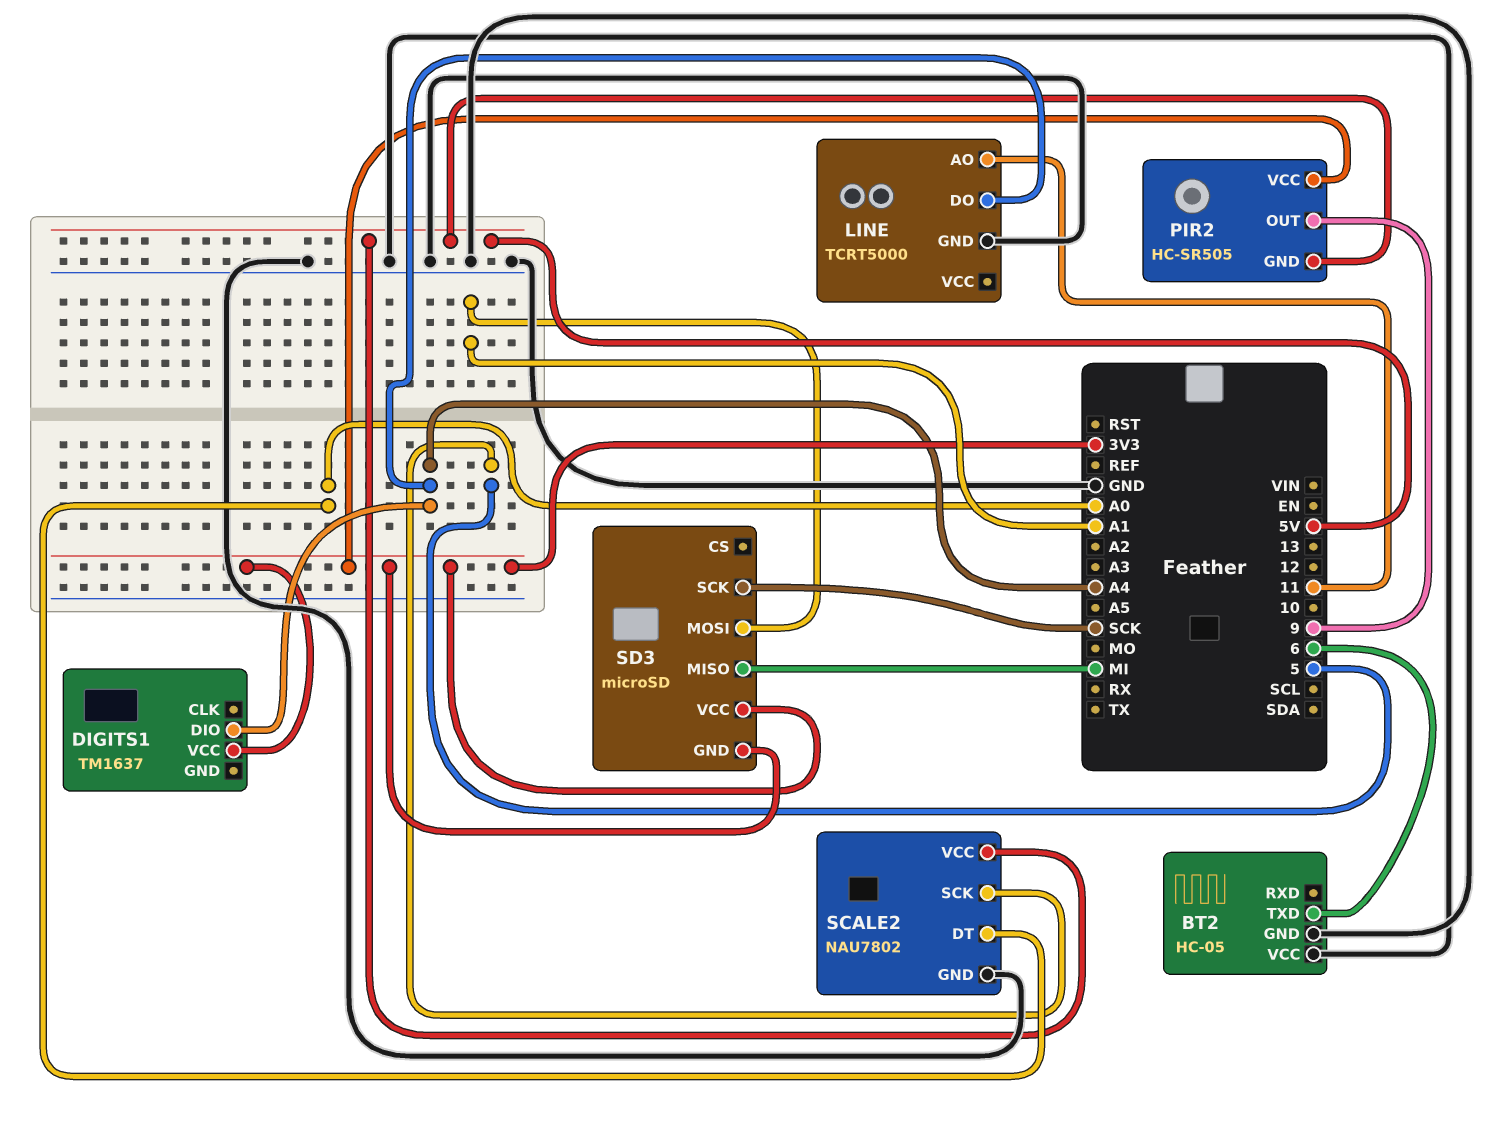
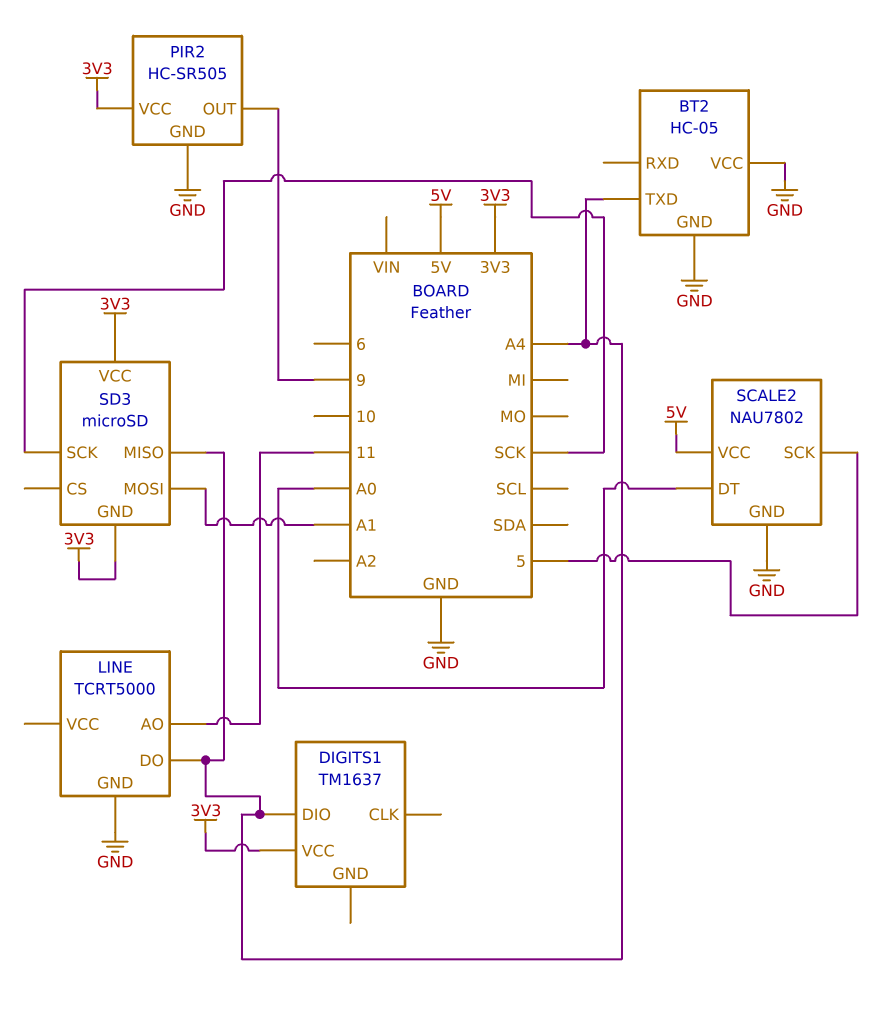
BT2 pin TXD: 6 -> A4
PIR2 pin GND: 5V -> GND
SD3 pin MISO: MI -> A4

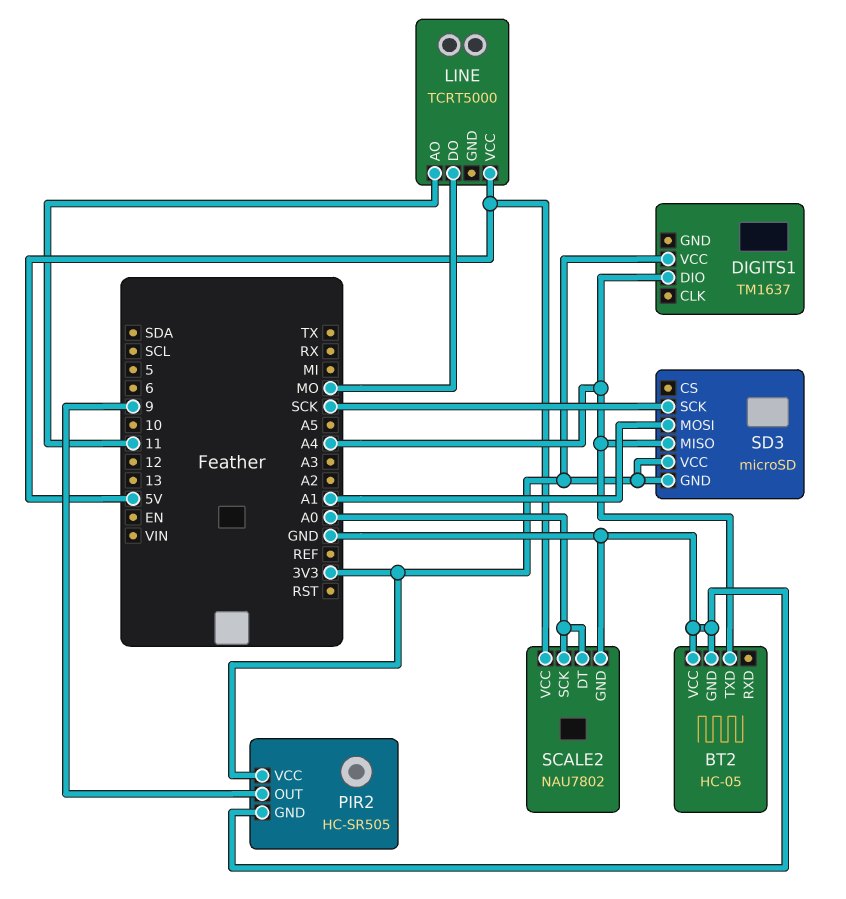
LINE pin DO: A4 -> MO
LINE pin GND: GND -> none
LINE pin VCC: none -> 5V
SCALE2 pin SCK: 5 -> A0

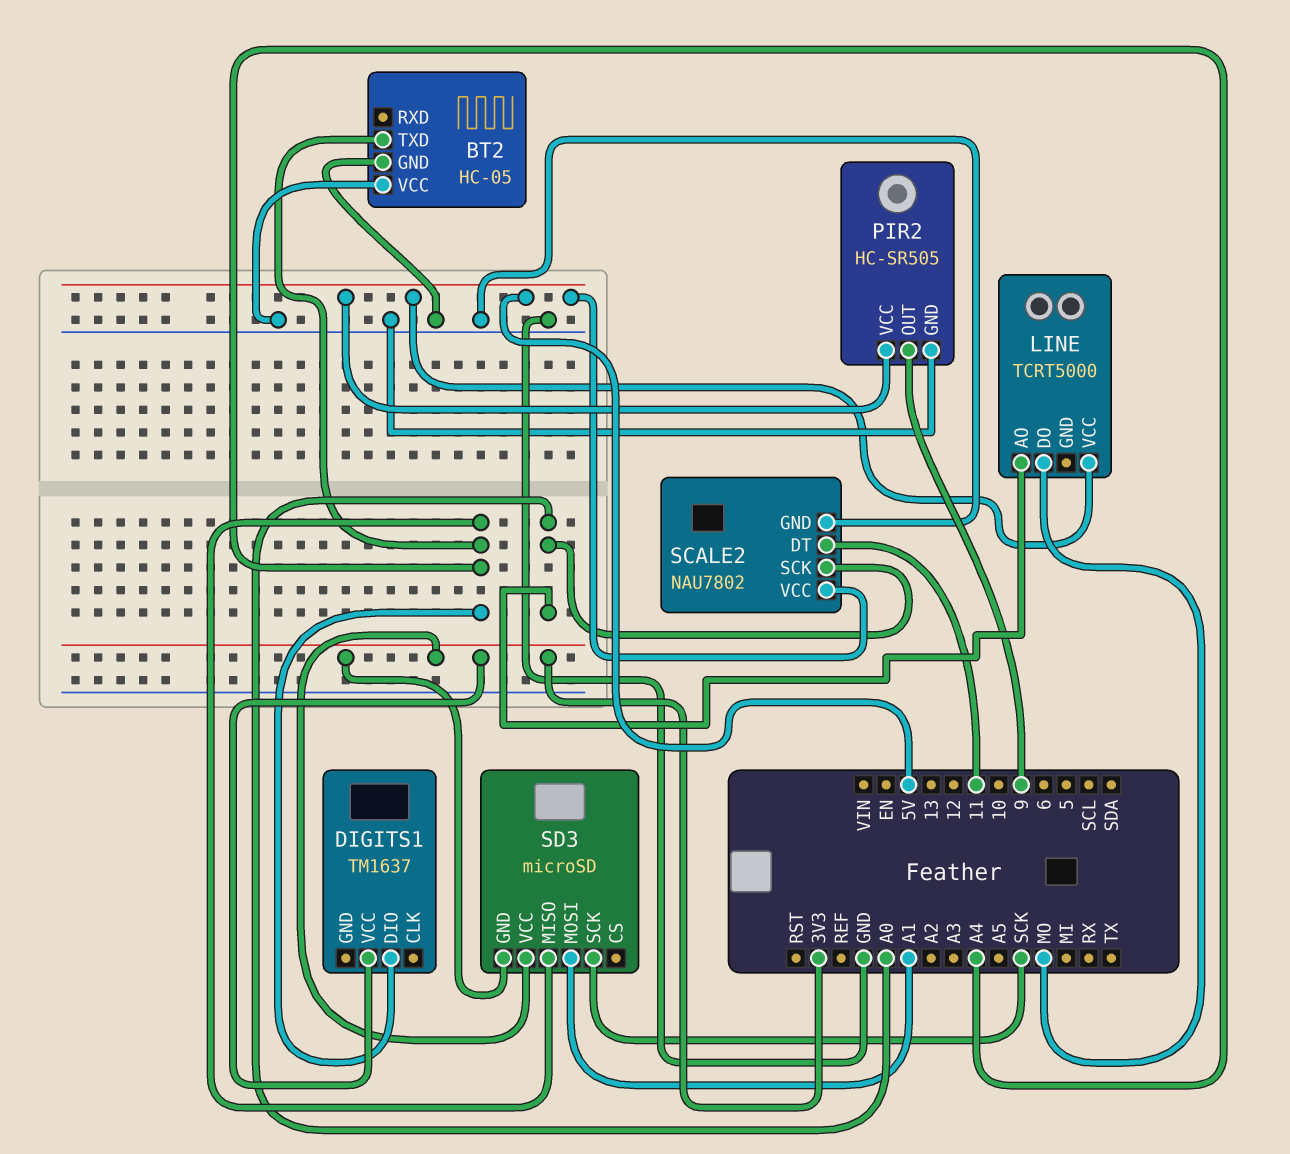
LINE pin AO: 11 -> A0
PIR2 pin VCC: 3V3 -> 5V
SCALE2 pin DT: A0 -> 11

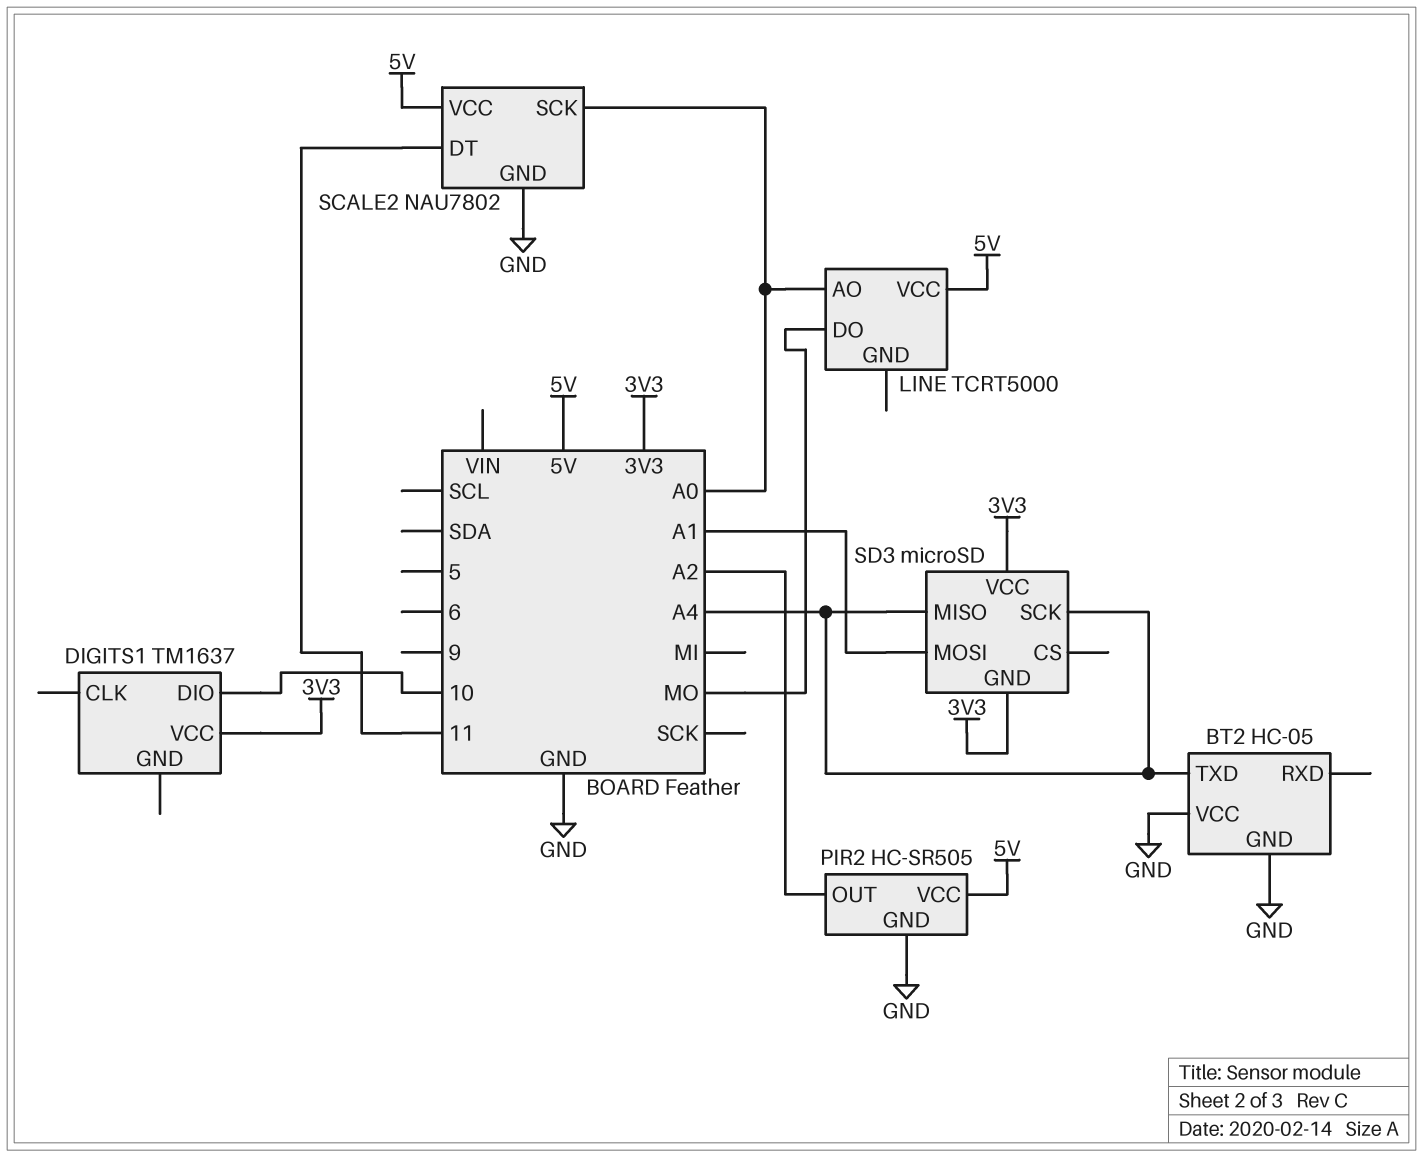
DIGITS1 pin DIO: A4 -> 10
PIR2 pin OUT: 9 -> A2
SD3 pin SCK: SCK -> A4

